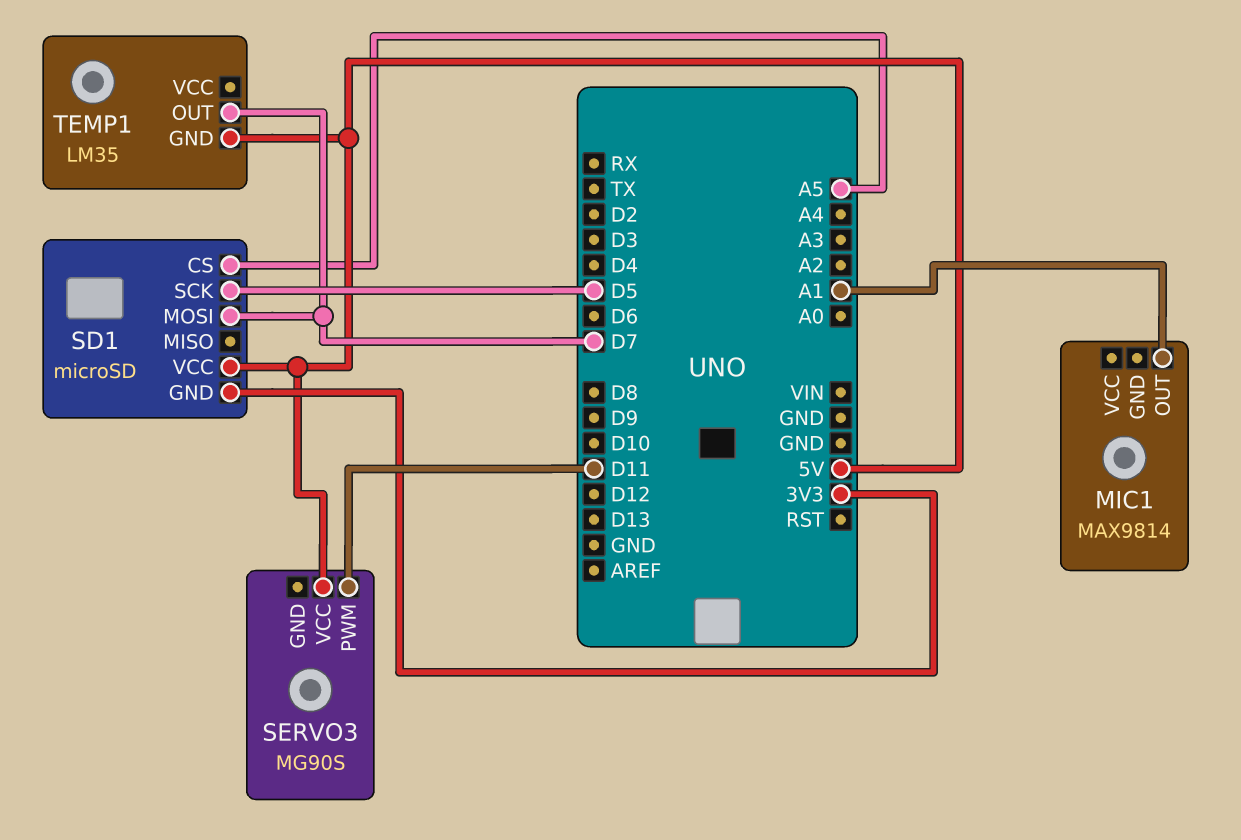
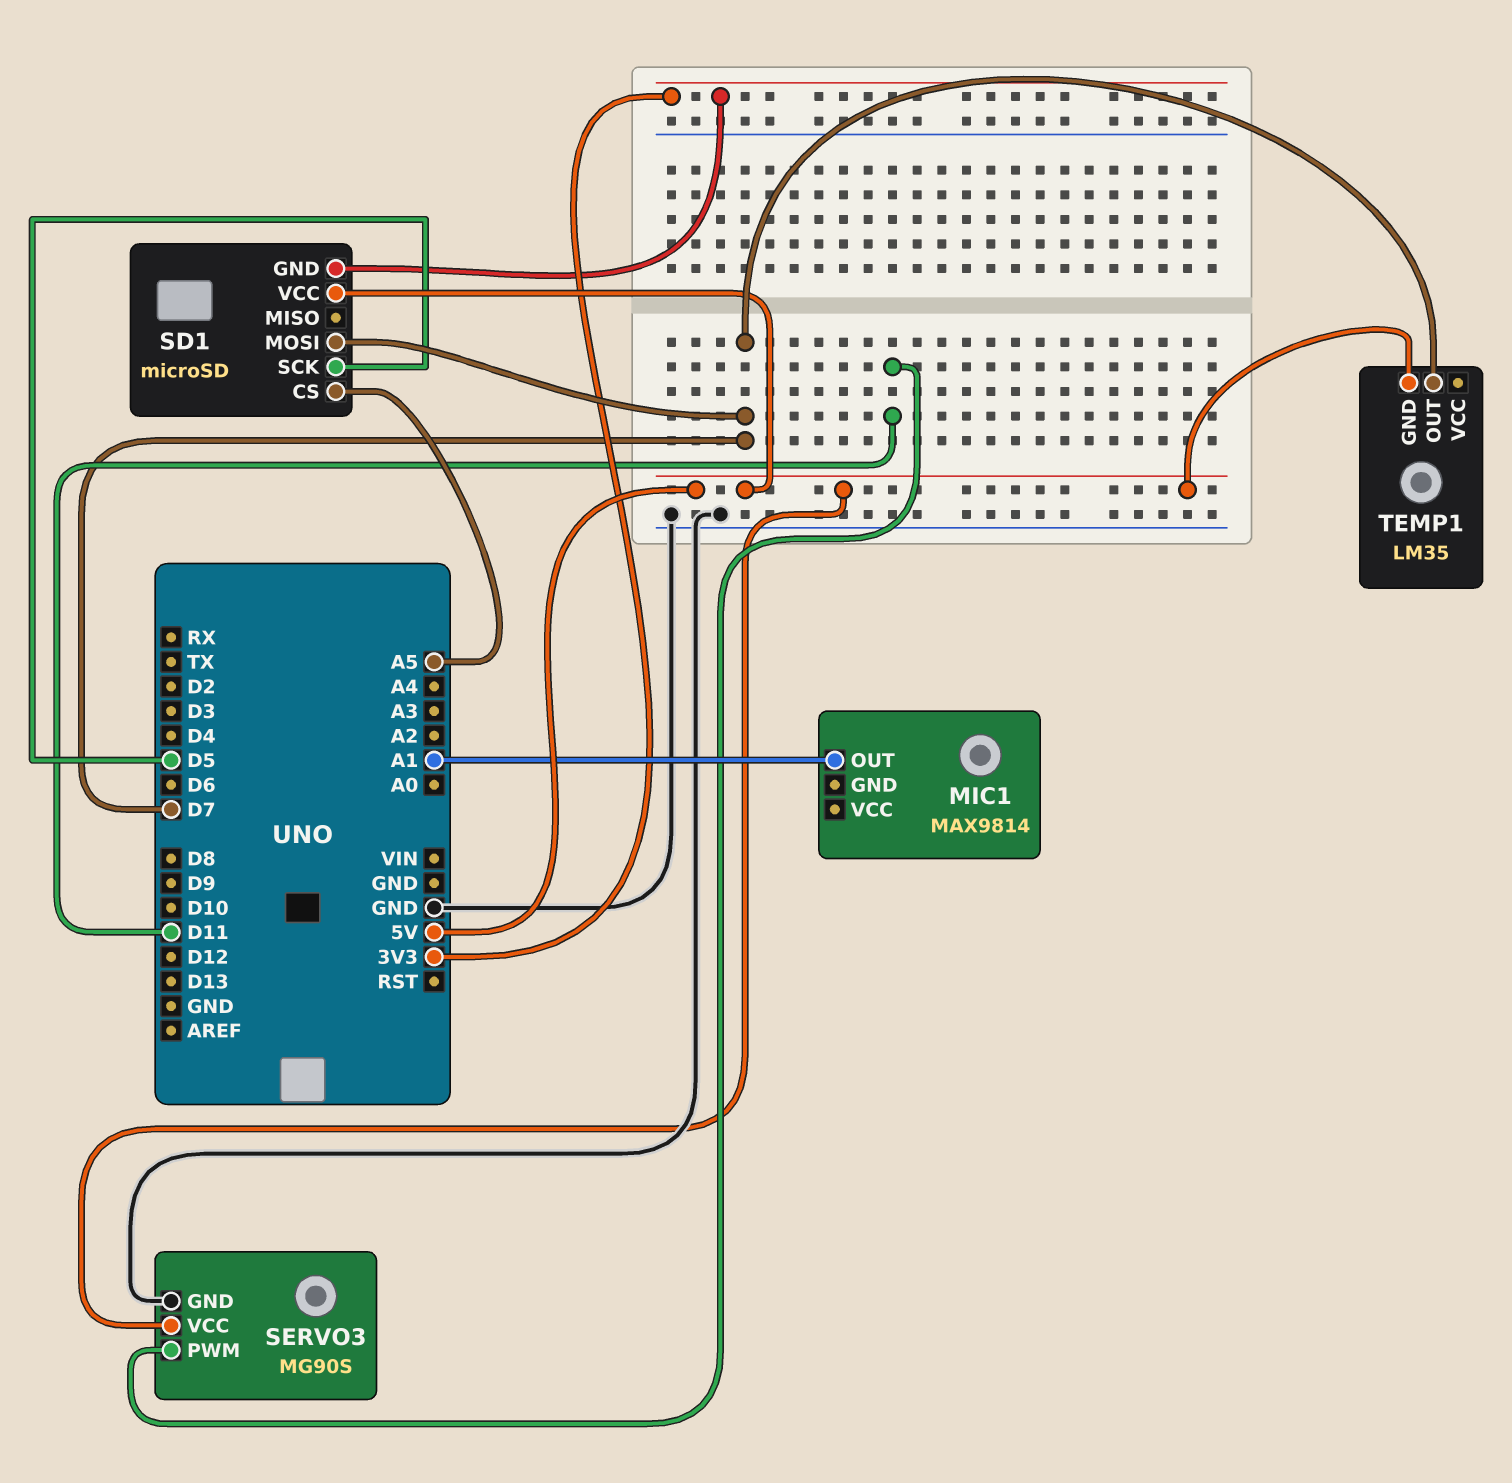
SERVO3 pin GND: none -> GND

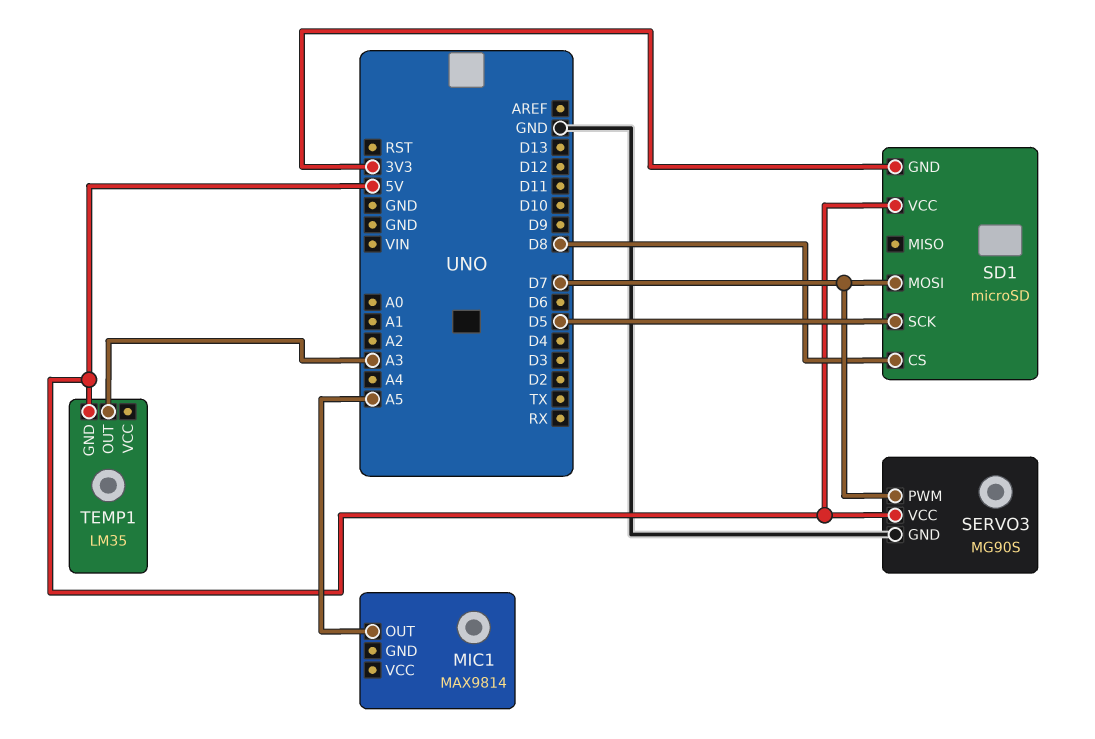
MIC1 pin OUT: A1 -> A5
SD1 pin CS: A5 -> D8
SERVO3 pin PWM: D11 -> D7
TEMP1 pin OUT: D7 -> A3

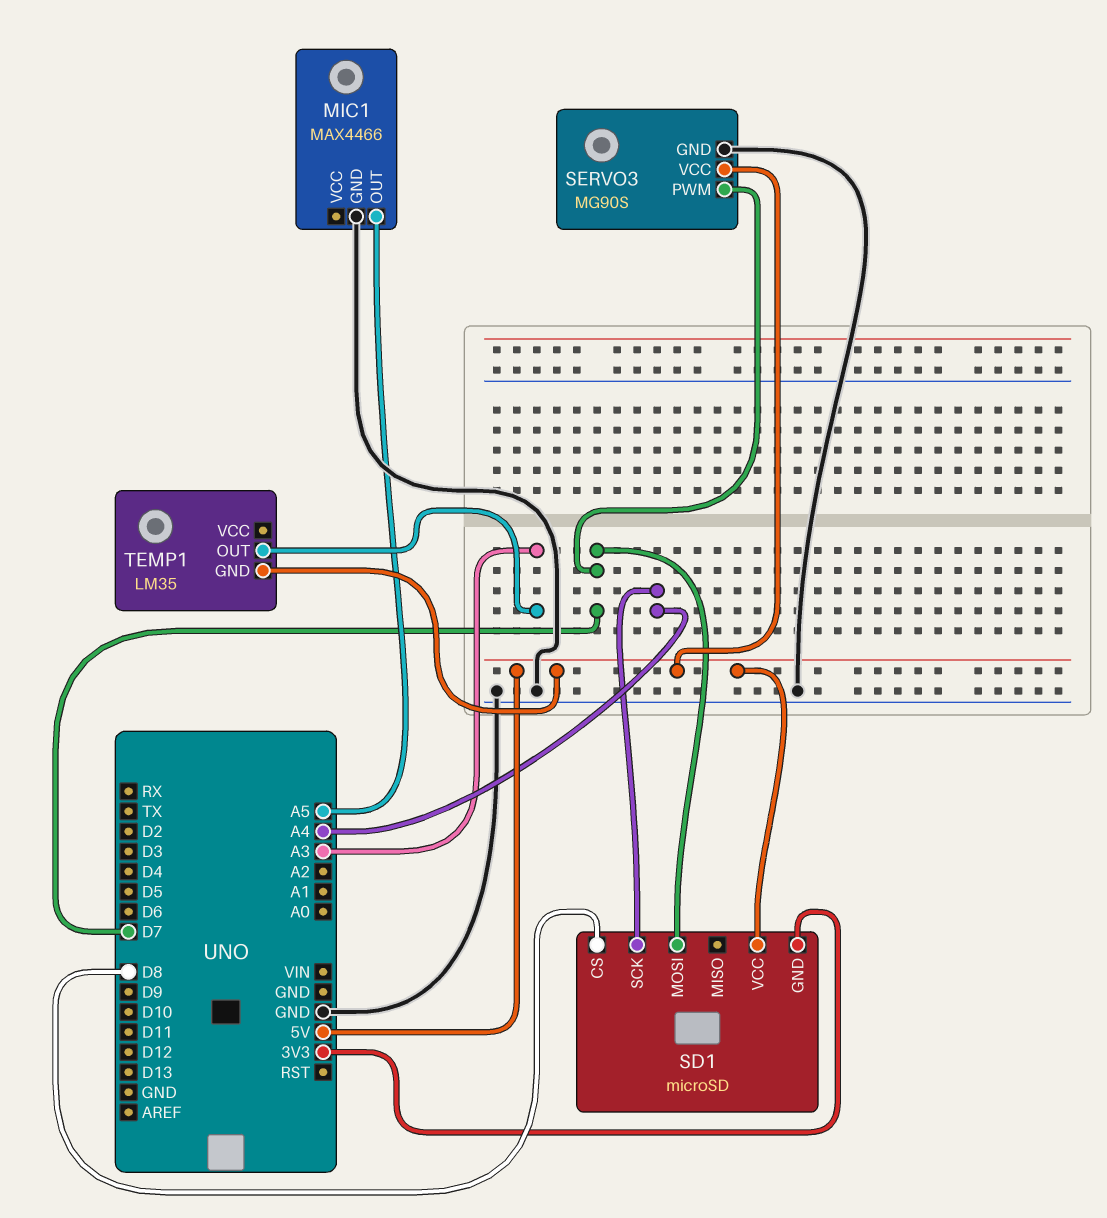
MIC1: MAX9814 -> MAX4466
MIC1 pin GND: none -> GND
SD1 pin SCK: D5 -> A4

